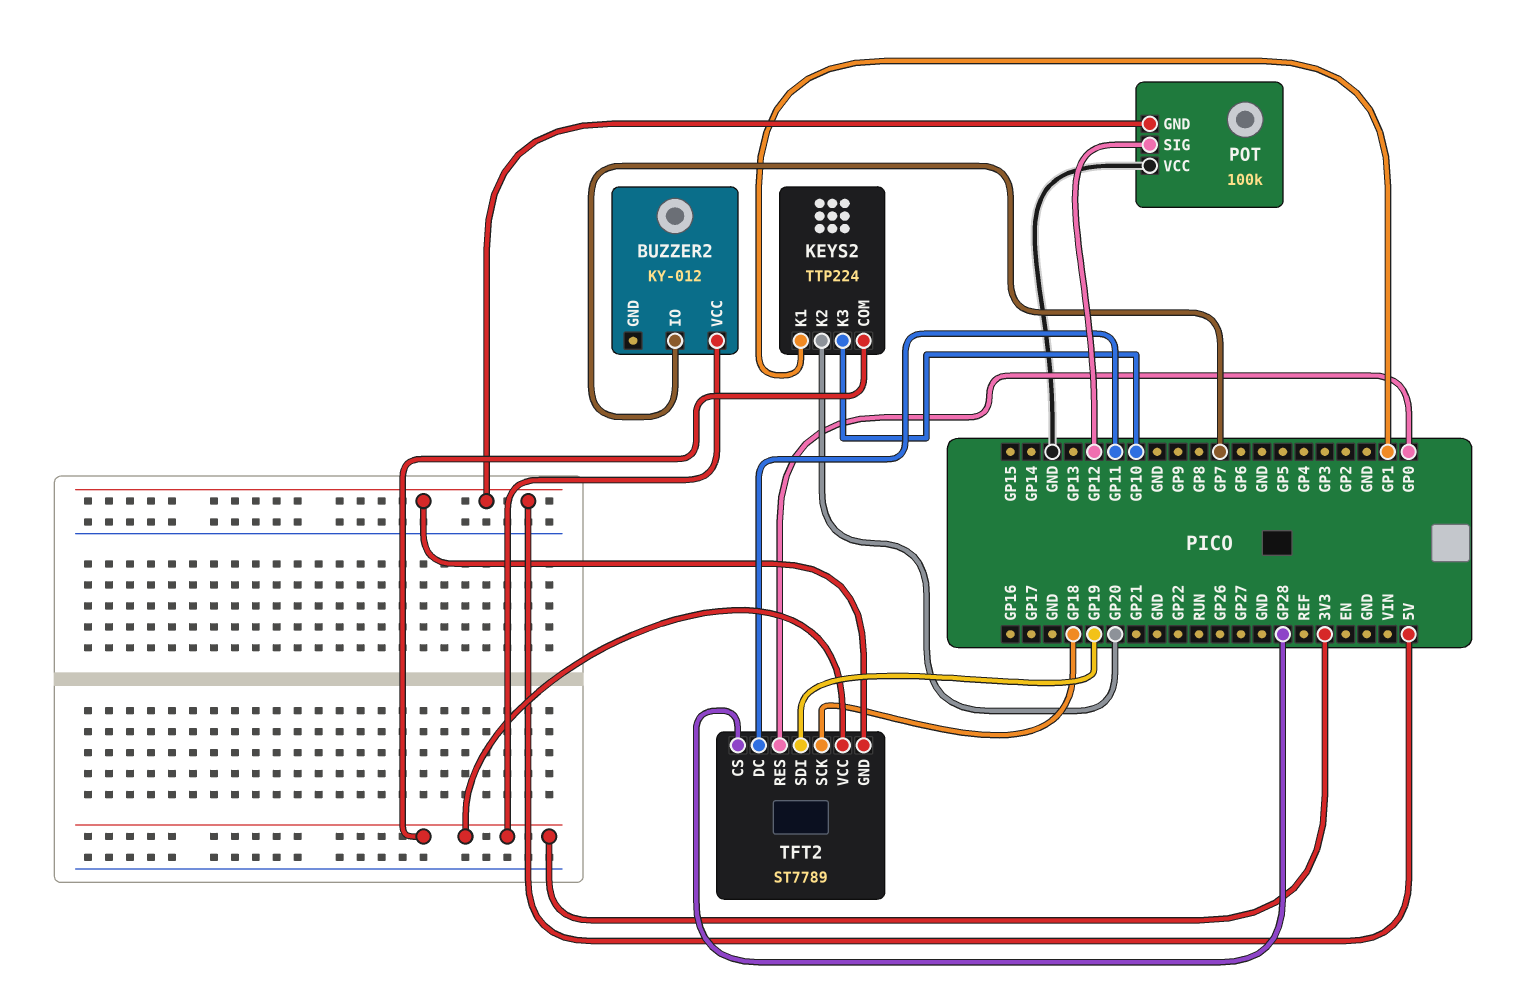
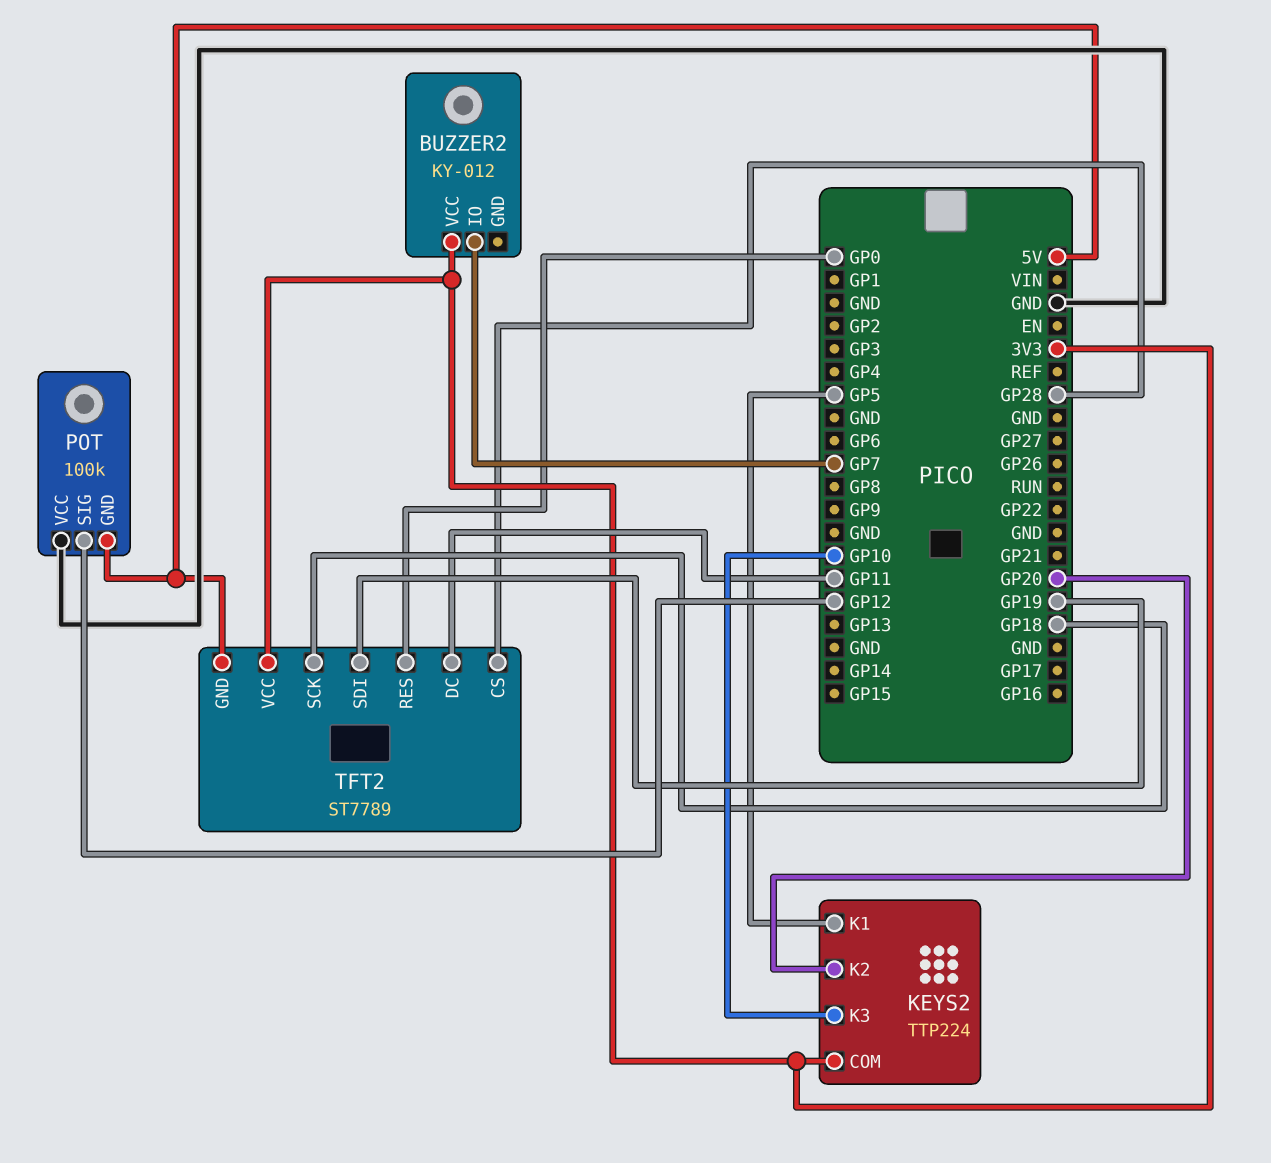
KEYS2 pin K1: GP1 -> GP5

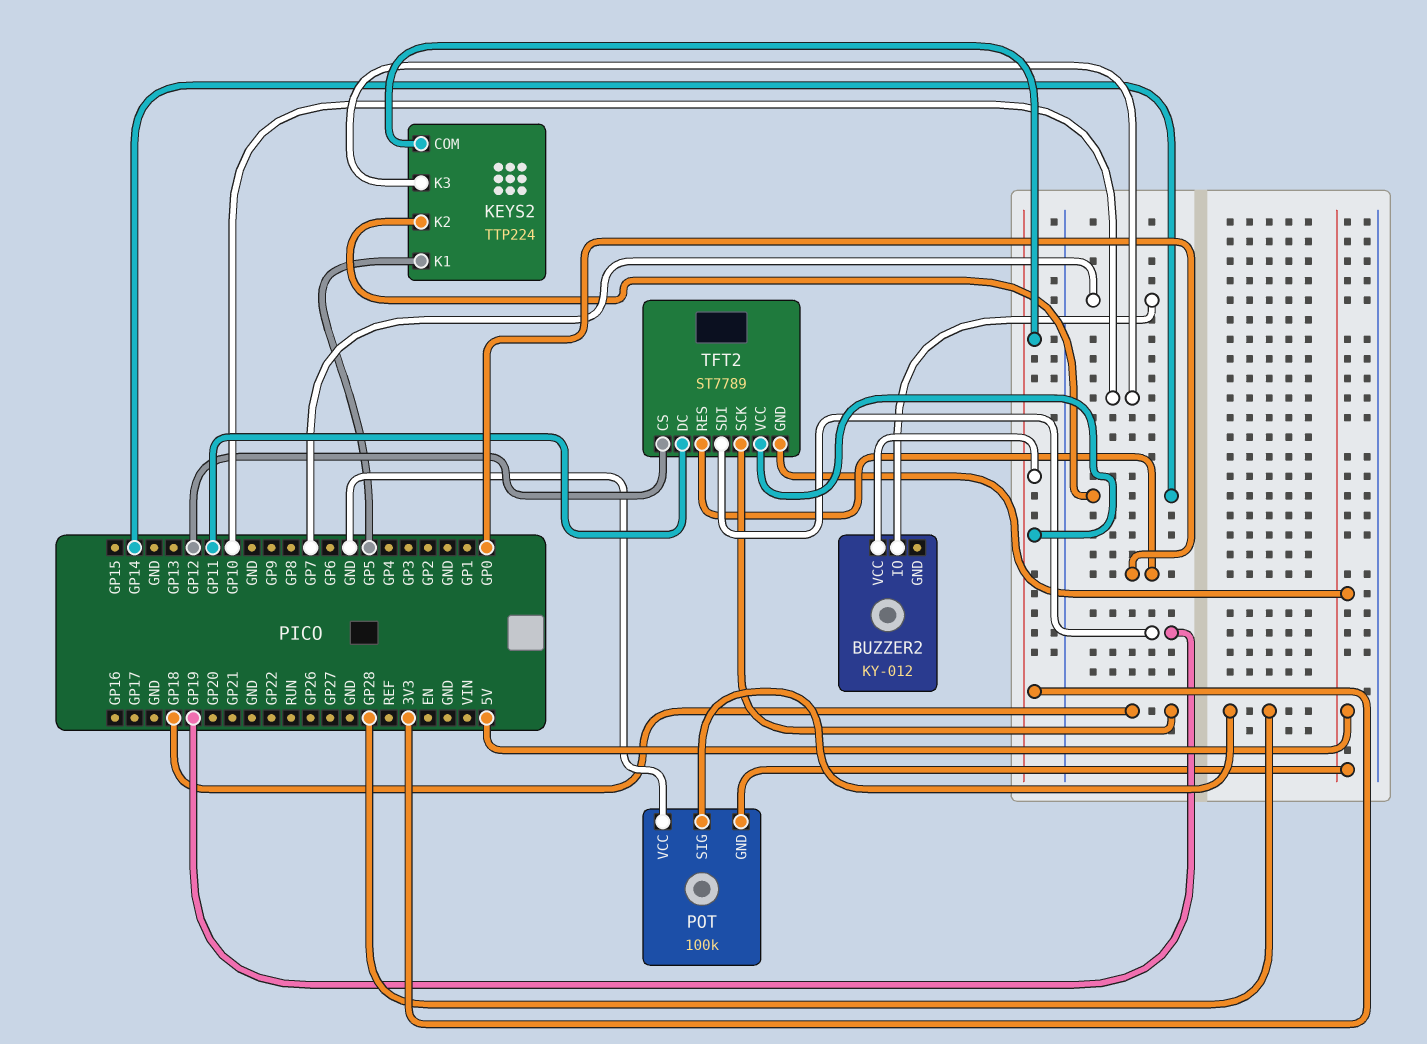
KEYS2 pin K2: GP20 -> GP14
POT pin SIG: GP12 -> GP28
TFT2 pin CS: GP28 -> GP12

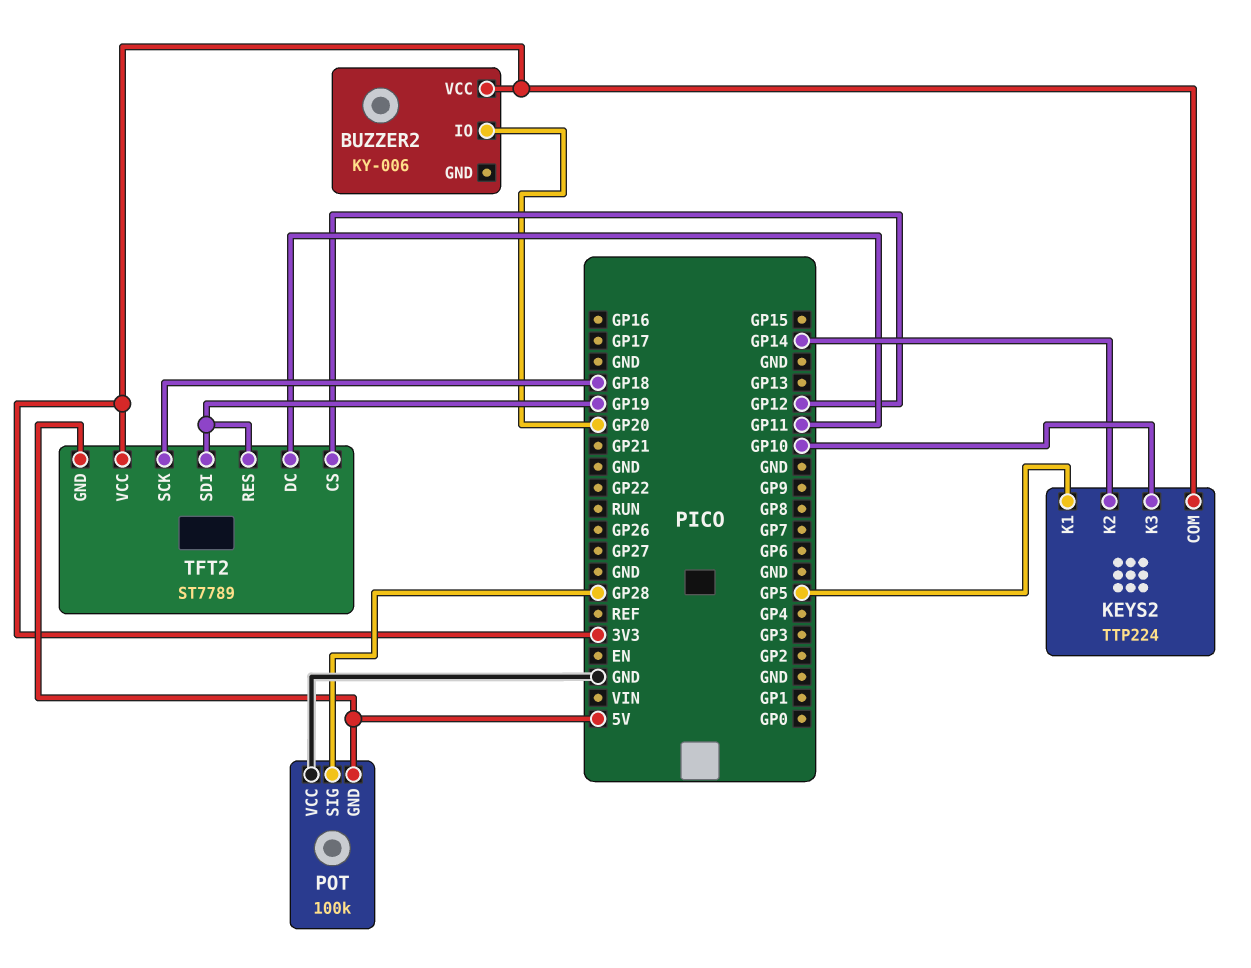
BUZZER2: KY-012 -> KY-006
BUZZER2 pin IO: GP7 -> GP20
TFT2 pin RES: GP0 -> GP19

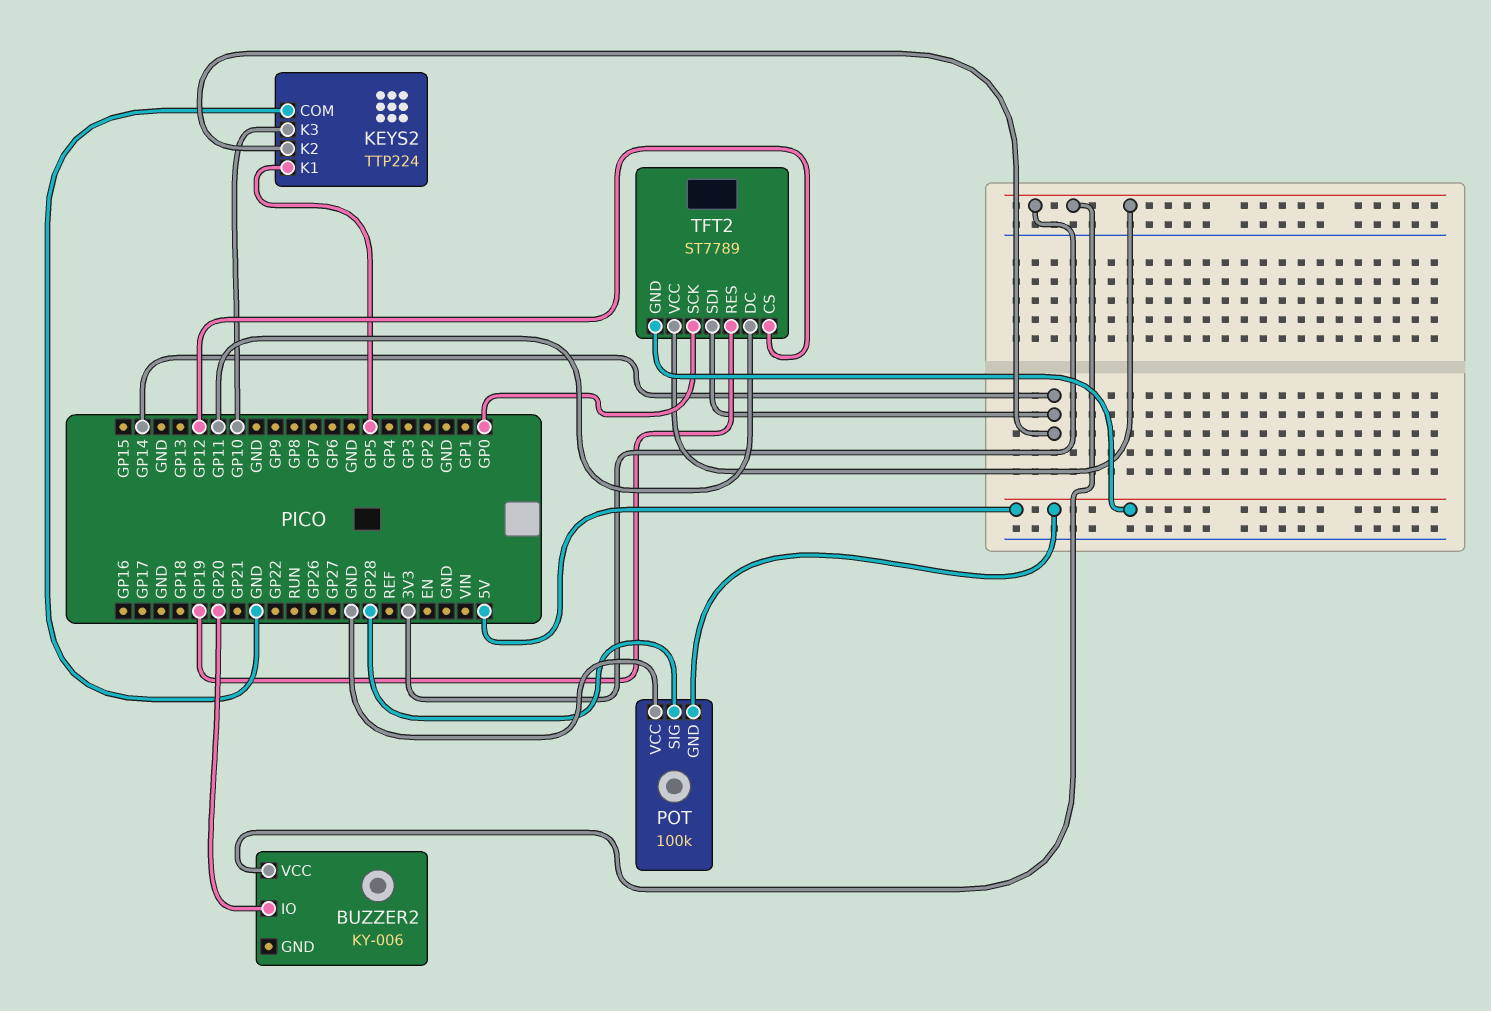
KEYS2 pin COM: 3V3 -> GND
TFT2 pin SCK: GP18 -> GP0
TFT2 pin SDI: GP19 -> GP14

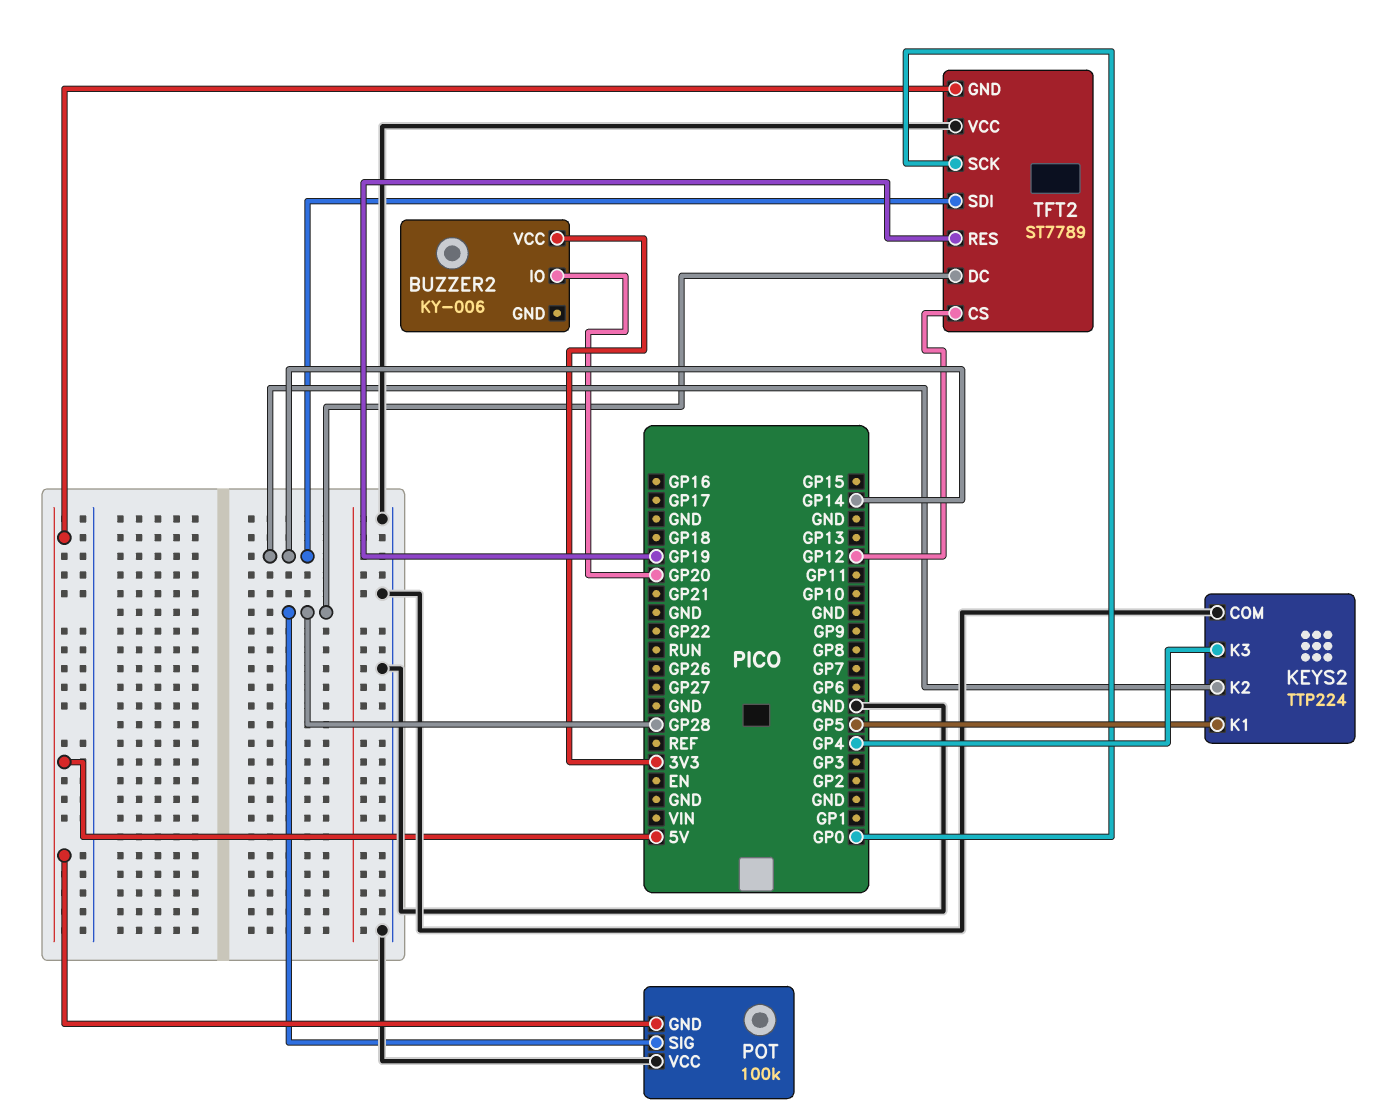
KEYS2 pin K3: GP10 -> GP4
TFT2 pin DC: GP11 -> GP28
TFT2 pin VCC: 3V3 -> GND

